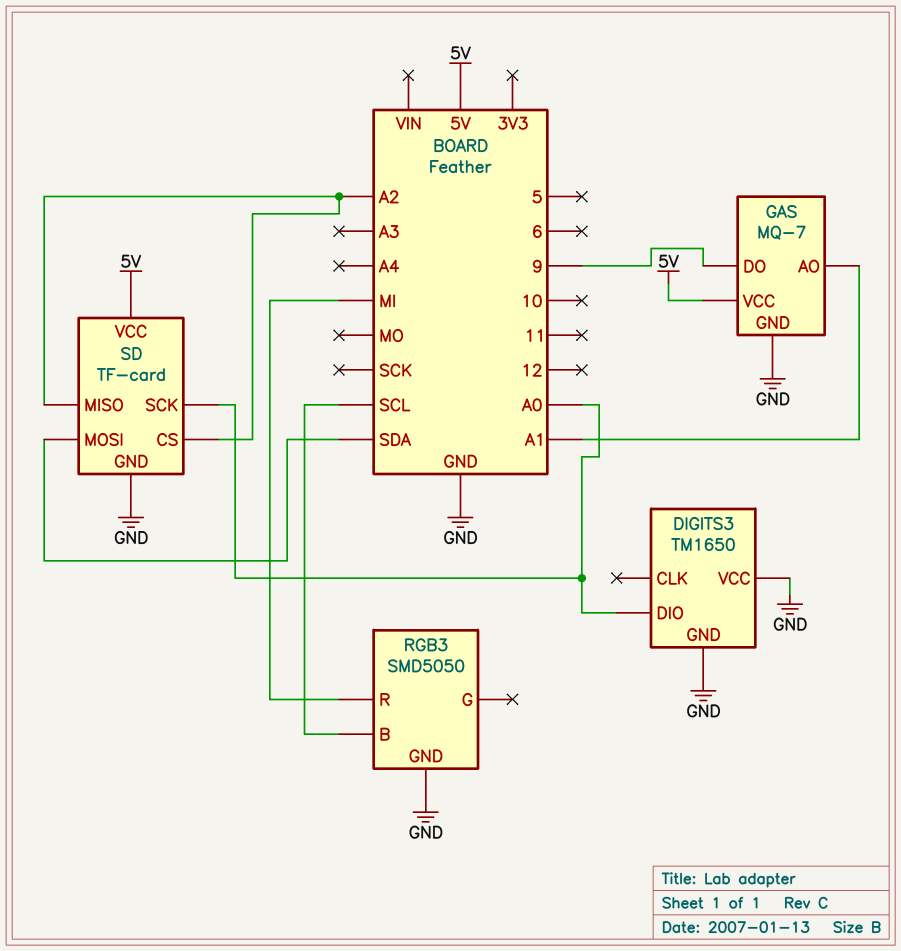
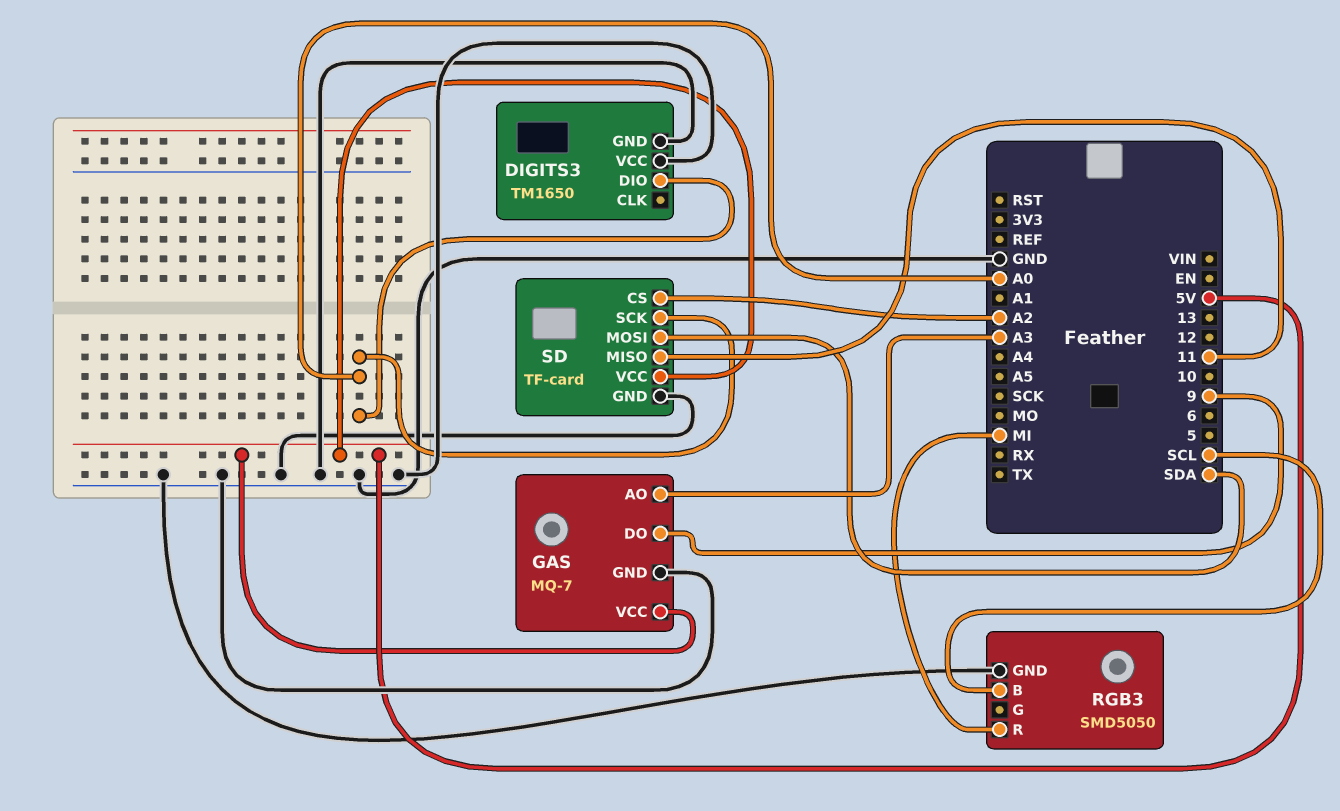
GAS pin AO: A1 -> A3
SD pin MISO: A2 -> 11

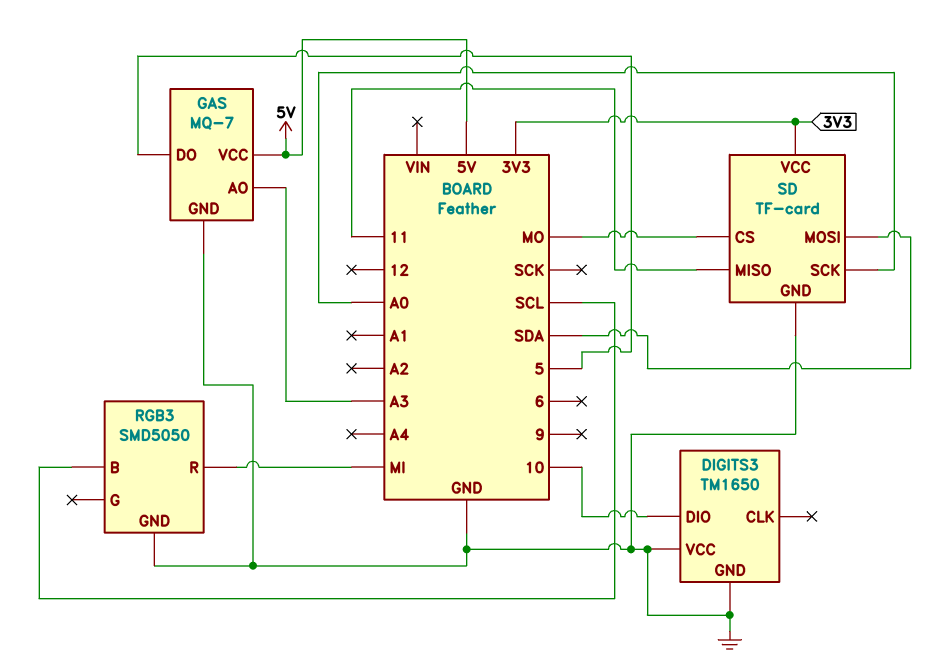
DIGITS3 pin DIO: A0 -> 10
GAS pin DO: 9 -> 5
SD pin CS: A2 -> MO
SD pin VCC: 5V -> 3V3

